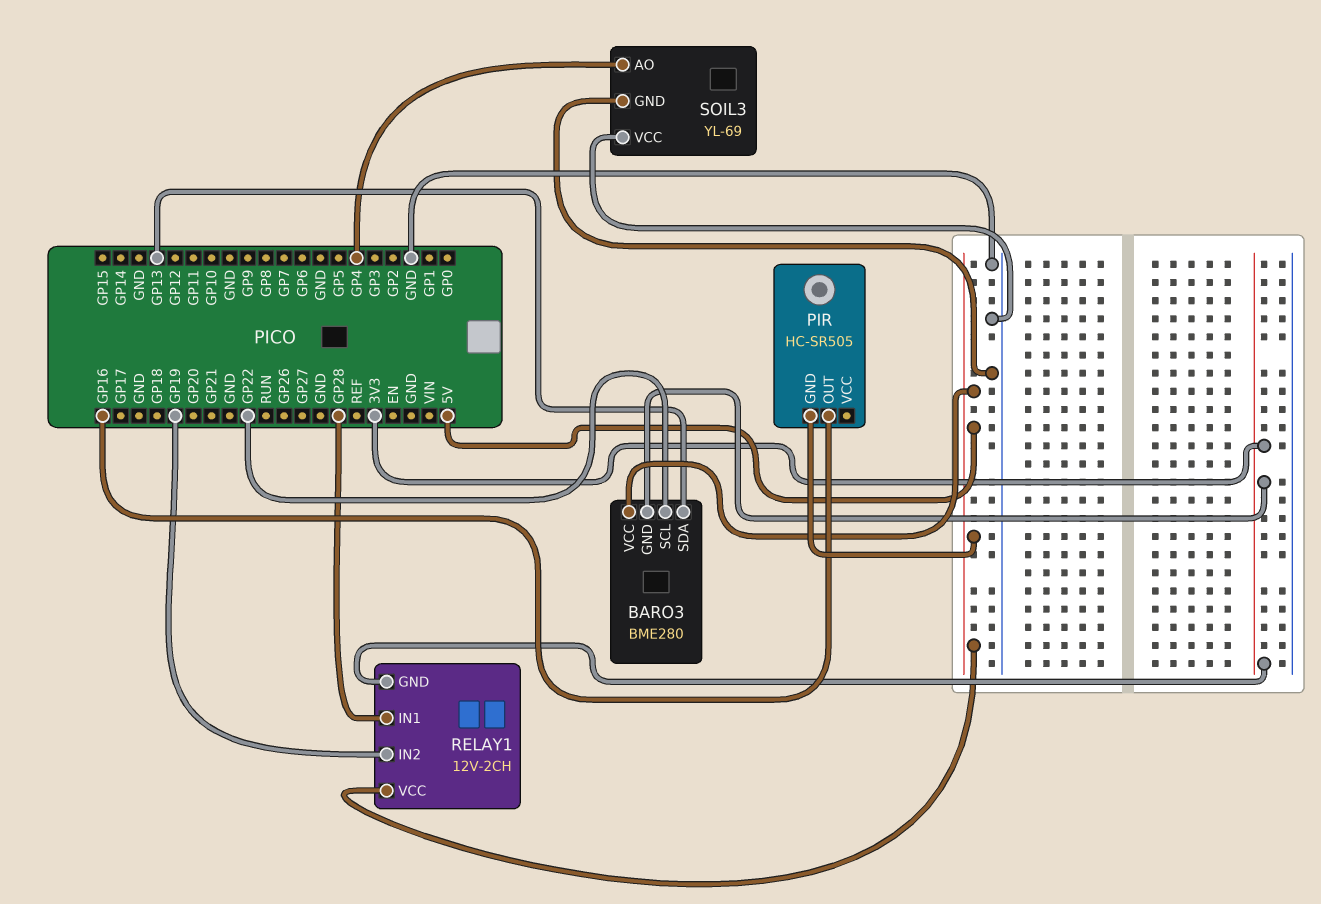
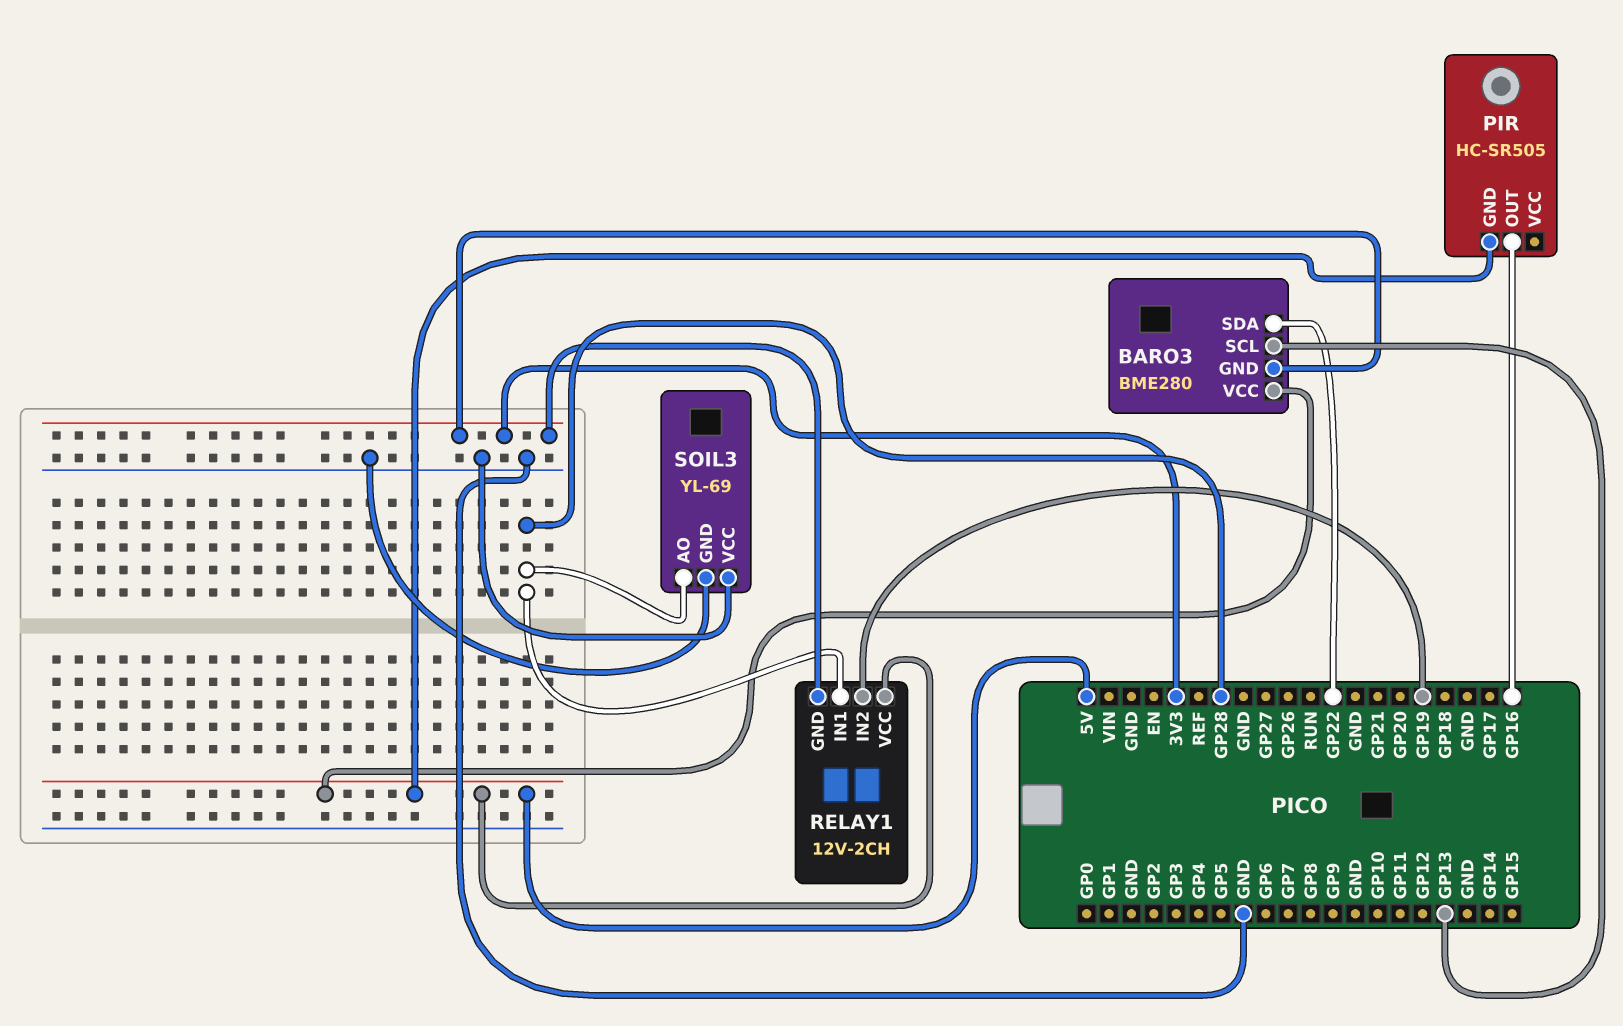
BARO3 pin SCL: GP22 -> GP13
BARO3 pin SDA: GP13 -> GP22
SOIL3 pin AO: GP4 -> GP28

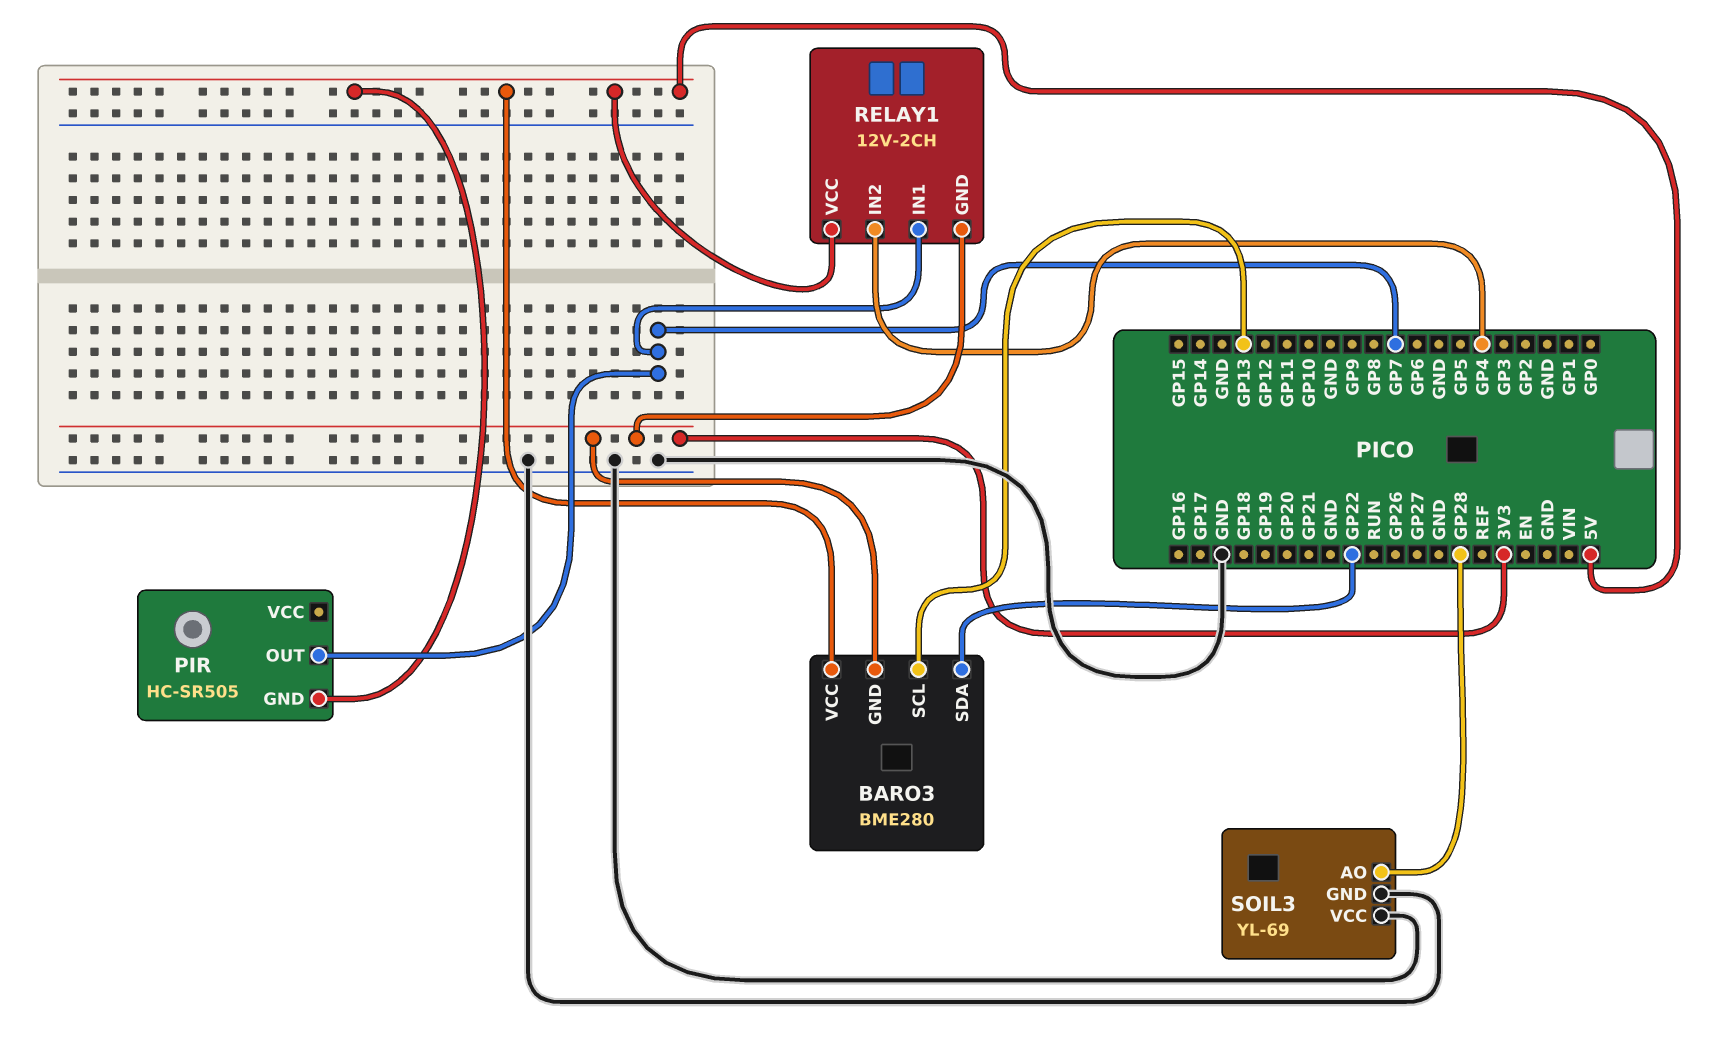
PIR pin OUT: GP16 -> GP7
RELAY1 pin IN1: GP28 -> GP7
RELAY1 pin IN2: GP19 -> GP4

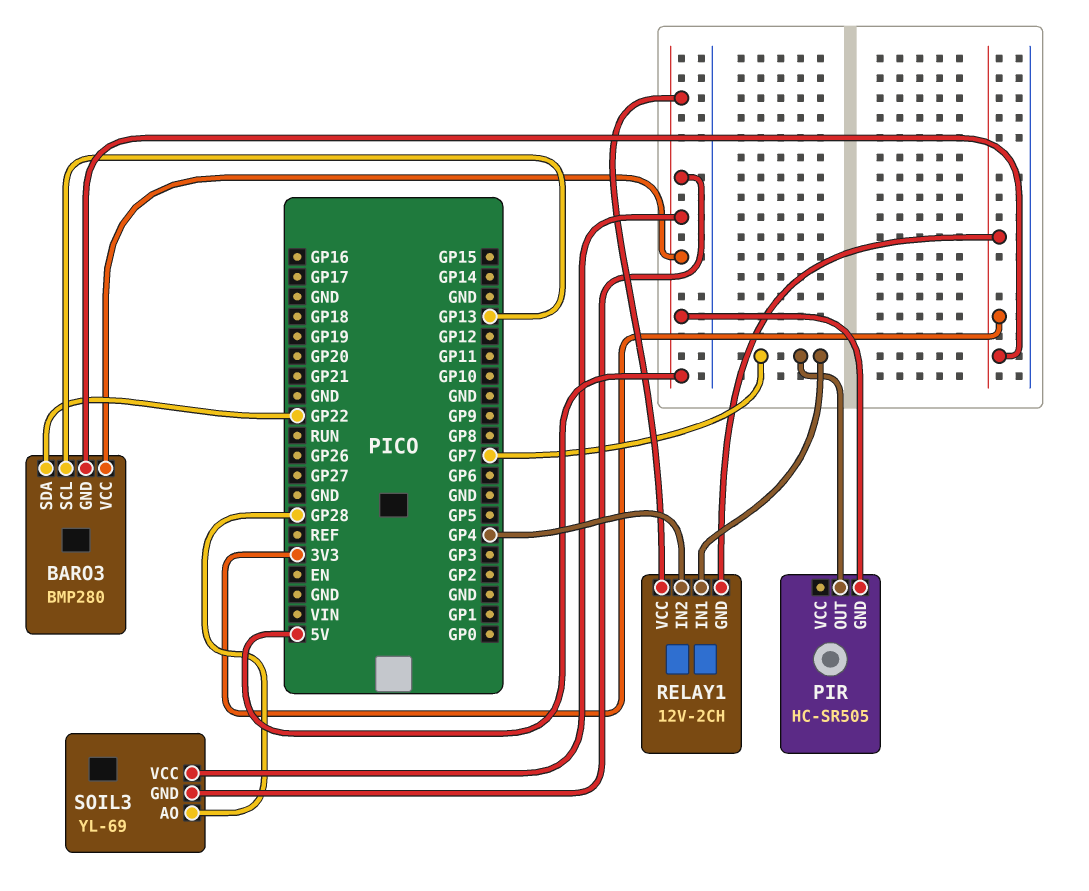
BARO3: BME280 -> BMP280
SOIL3 pin GND: GND -> 5V
SOIL3 pin VCC: GND -> 5V

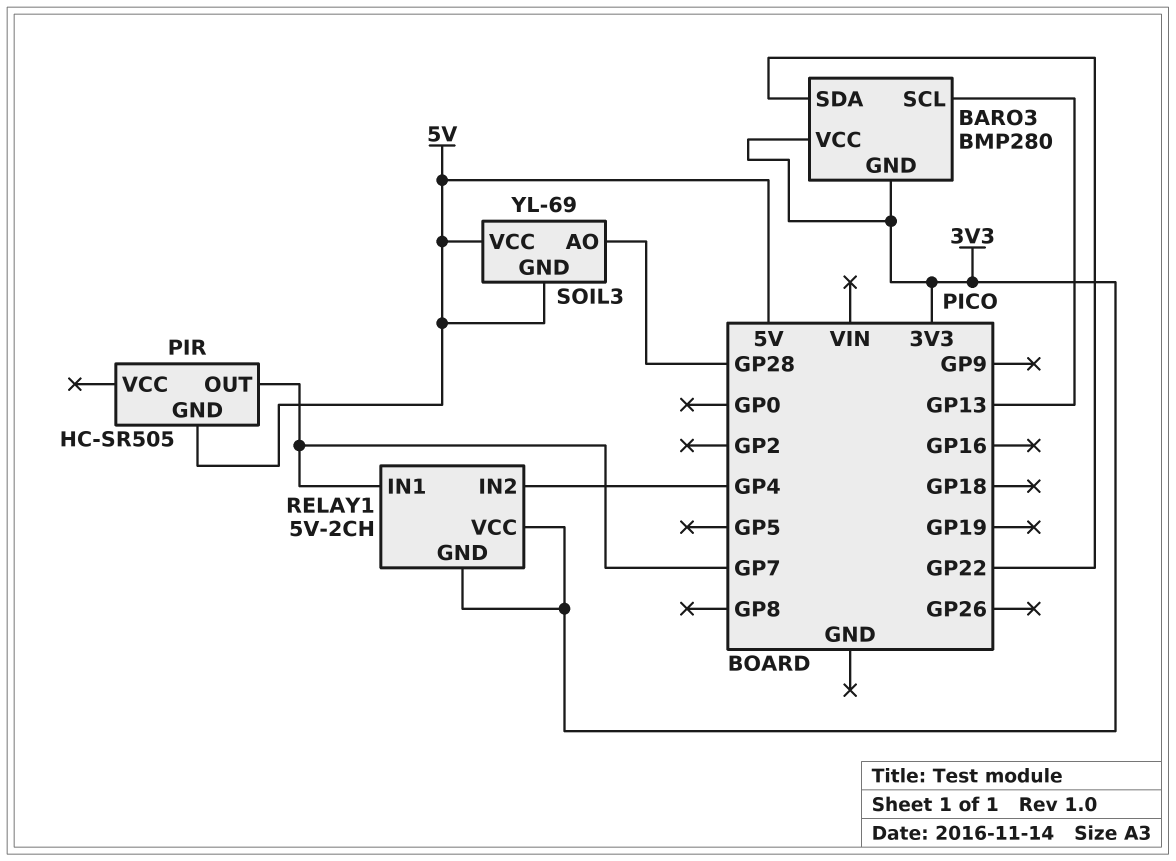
BARO3 pin VCC: 5V -> 3V3
RELAY1: 12V-2CH -> 5V-2CH
RELAY1 pin VCC: 5V -> 3V3

